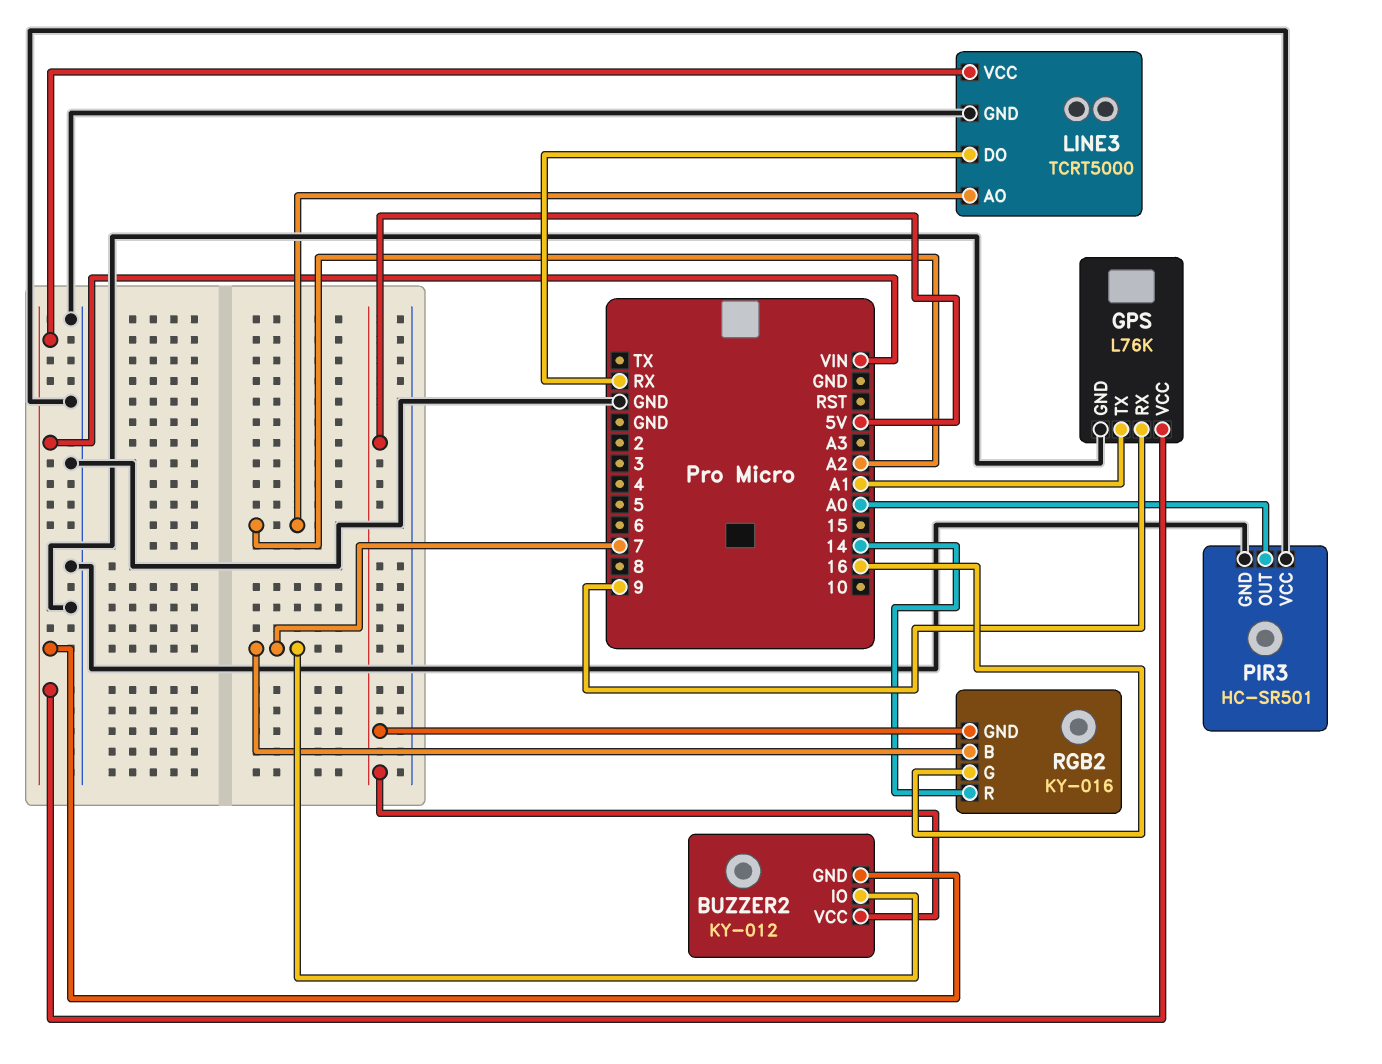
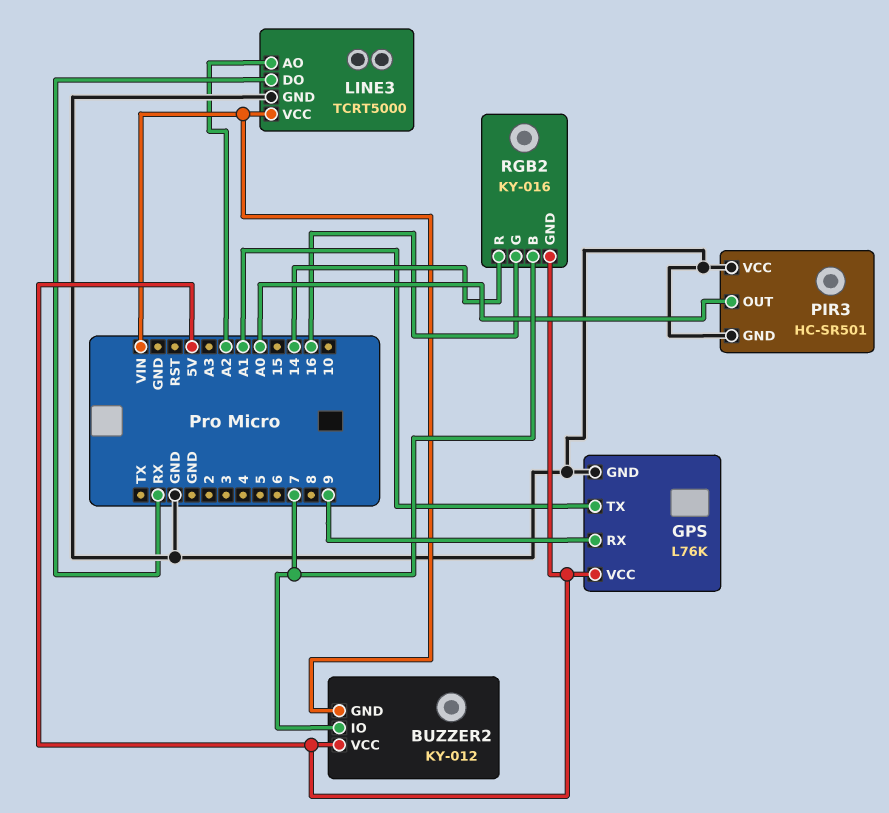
GPS pin VCC: VIN -> 5V

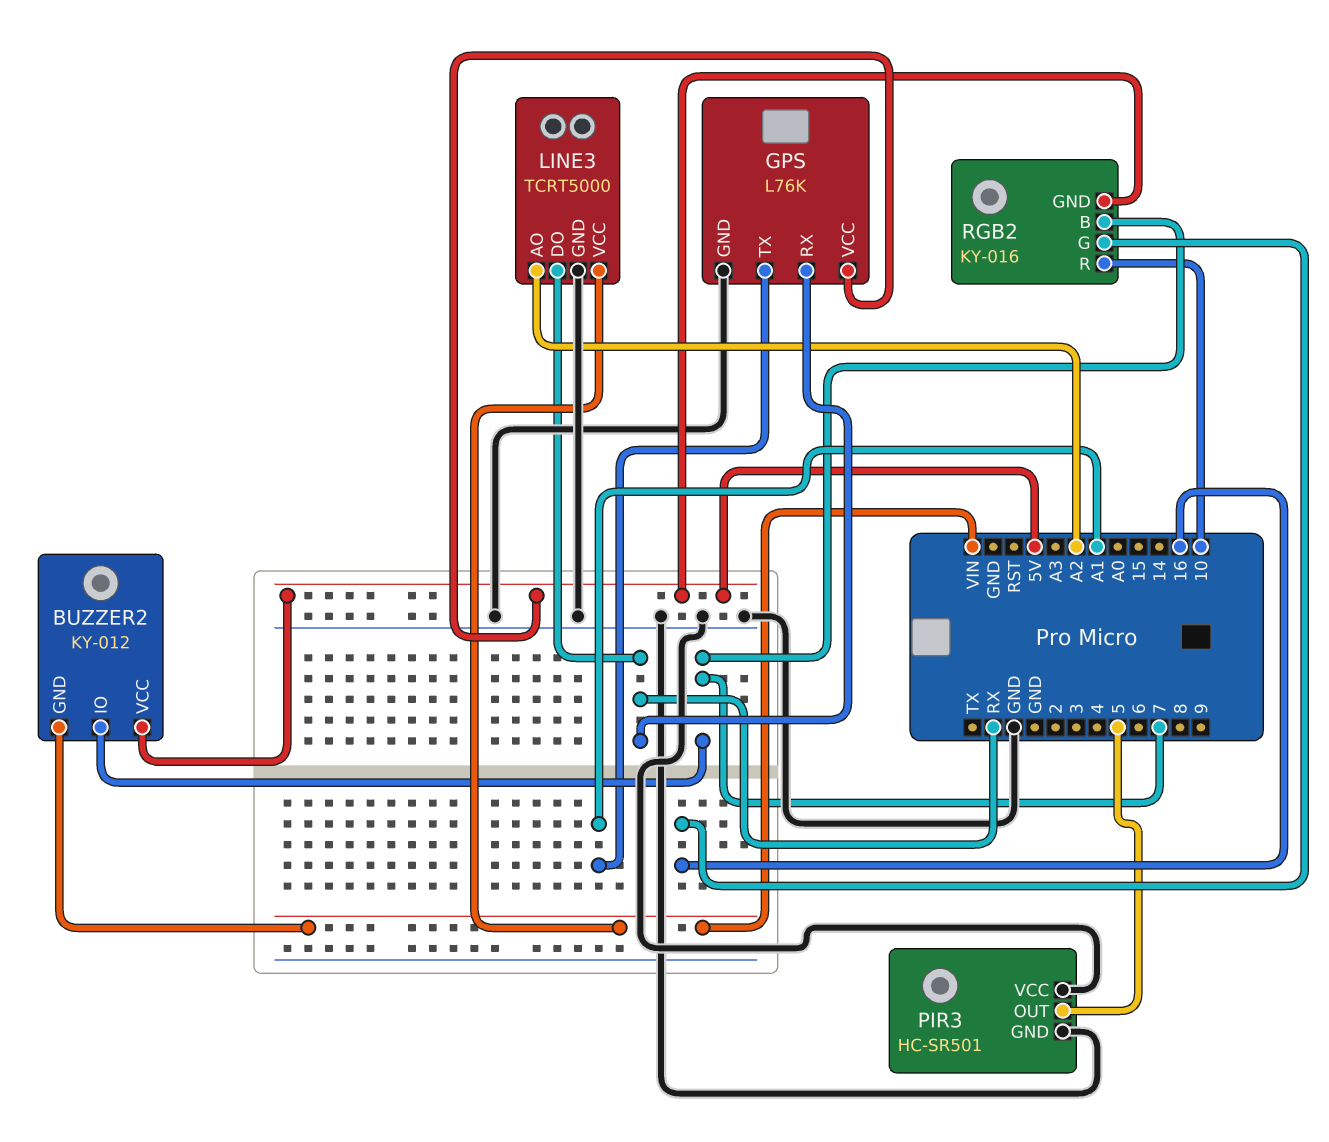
GPS pin RX: 9 -> RX
PIR3 pin OUT: A0 -> 5
RGB2 pin R: 14 -> 10

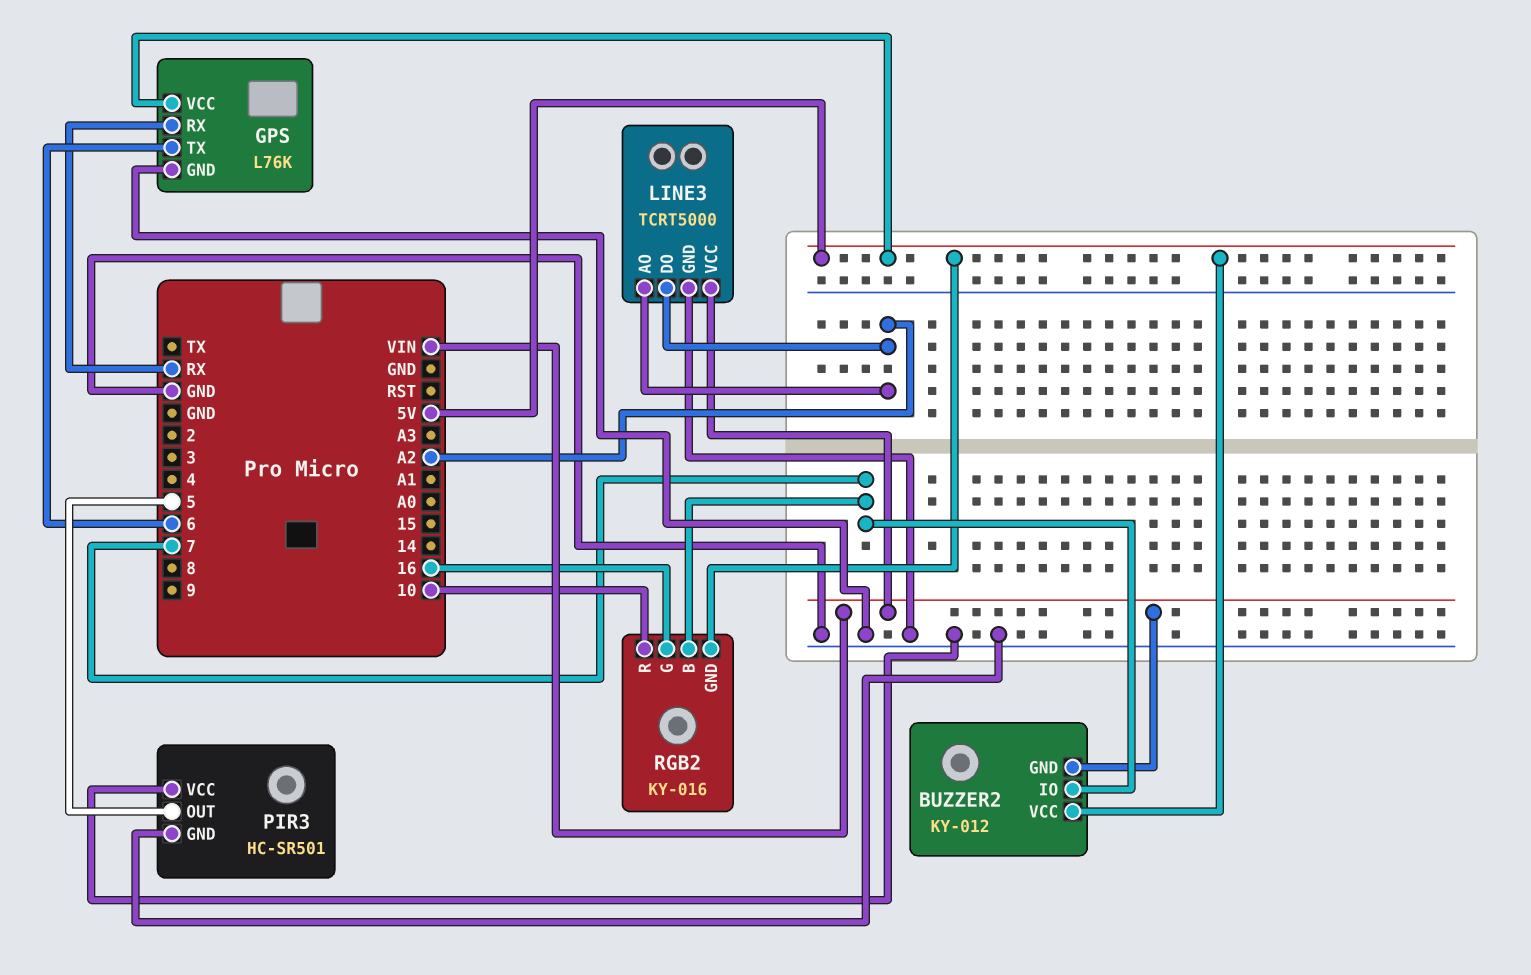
GPS pin TX: A1 -> 6
LINE3 pin DO: RX -> A2

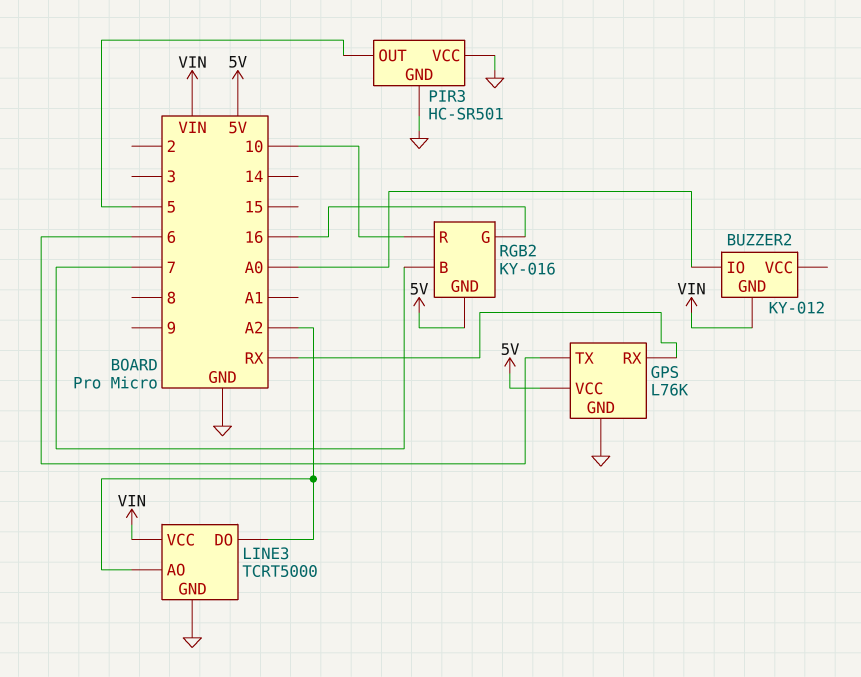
BUZZER2 pin IO: 7 -> A0
BUZZER2 pin VCC: 5V -> none

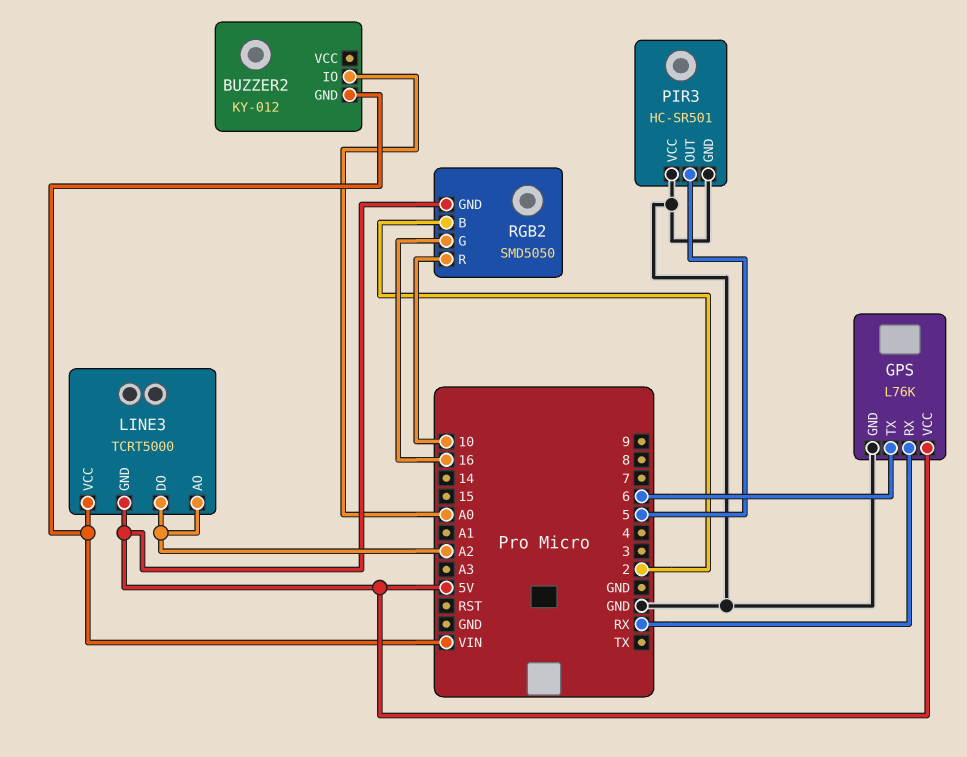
LINE3 pin GND: GND -> 5V
RGB2: KY-016 -> SMD5050
RGB2 pin B: 7 -> 2

